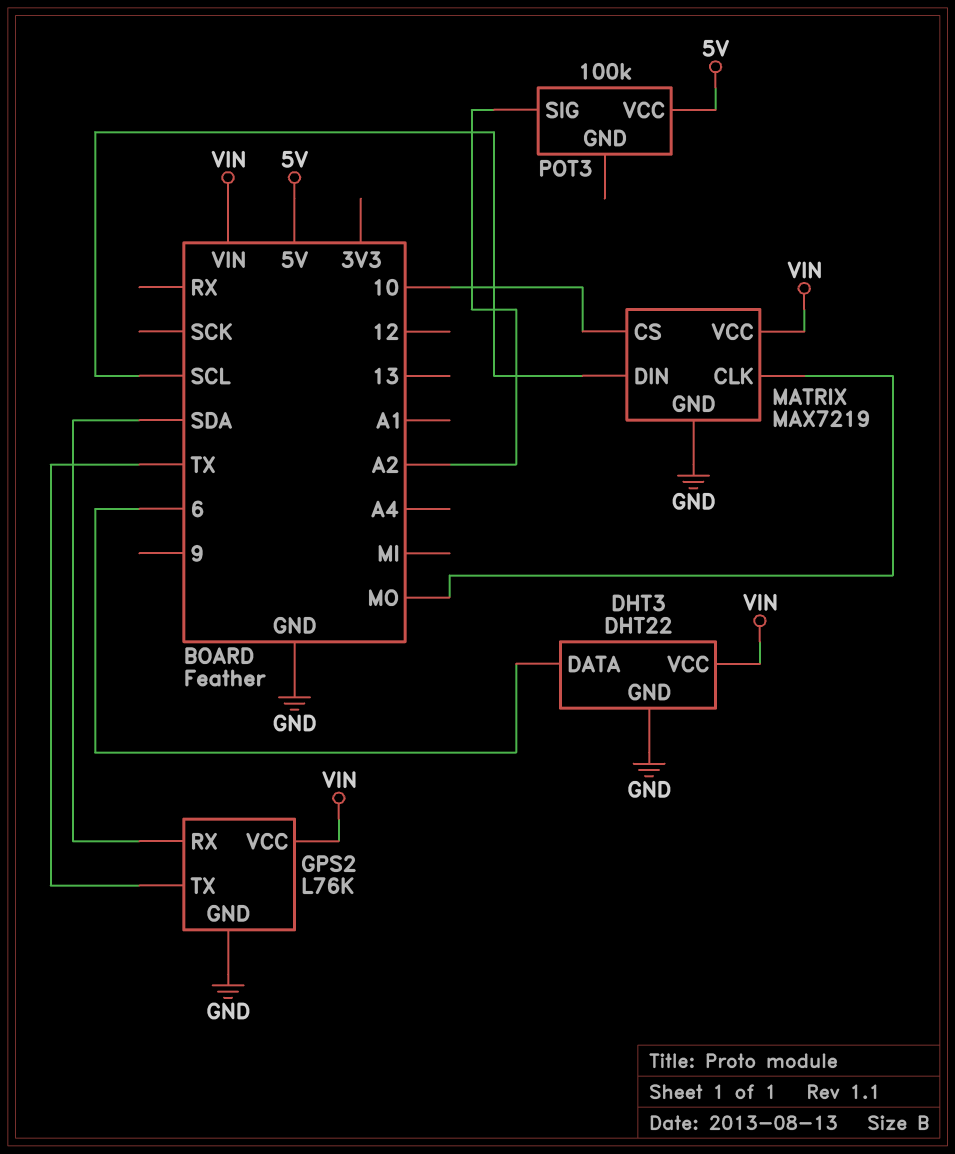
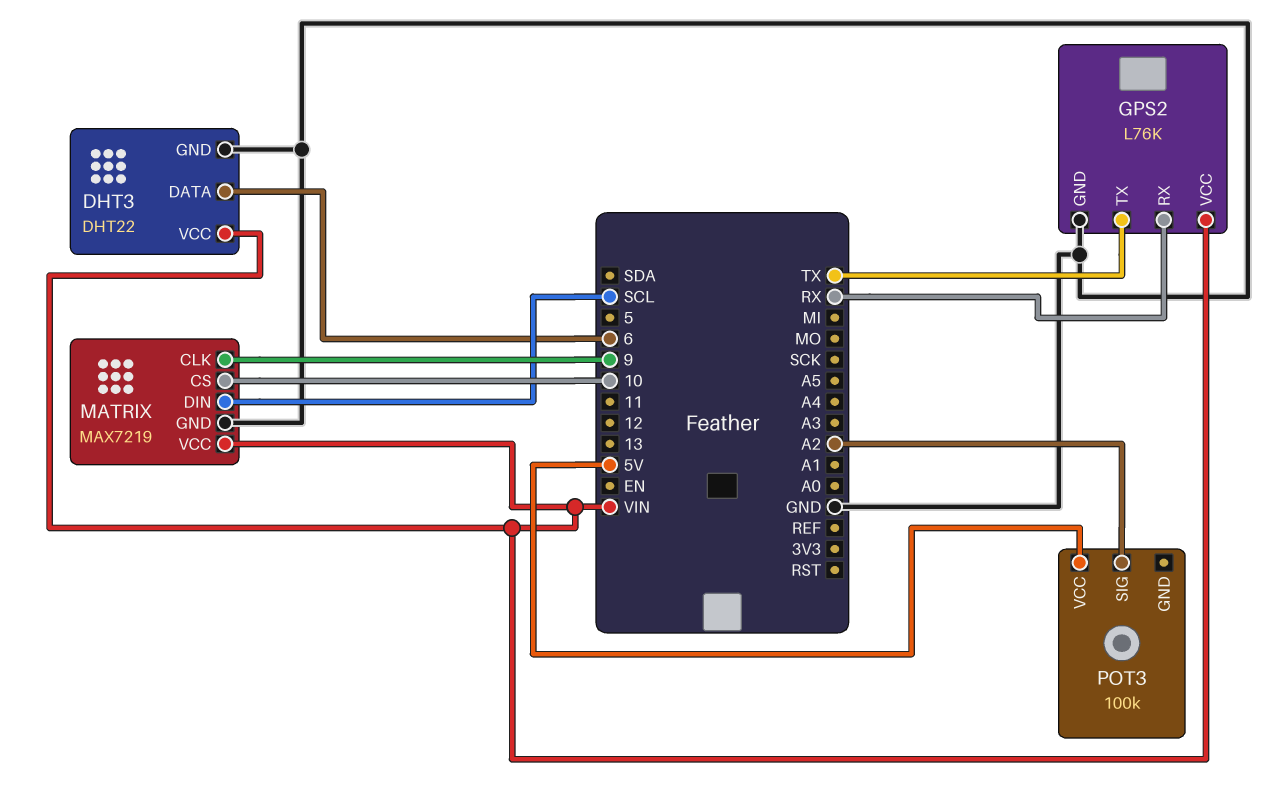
GPS2 pin RX: SDA -> RX
MATRIX pin CLK: MO -> 9

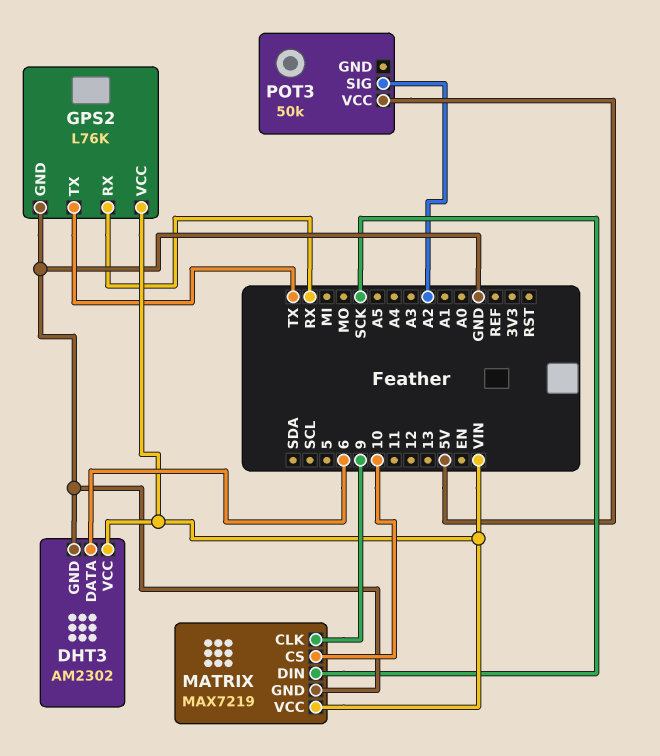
DHT3: DHT22 -> AM2302
MATRIX pin DIN: SCL -> SCK
POT3: 100k -> 50k

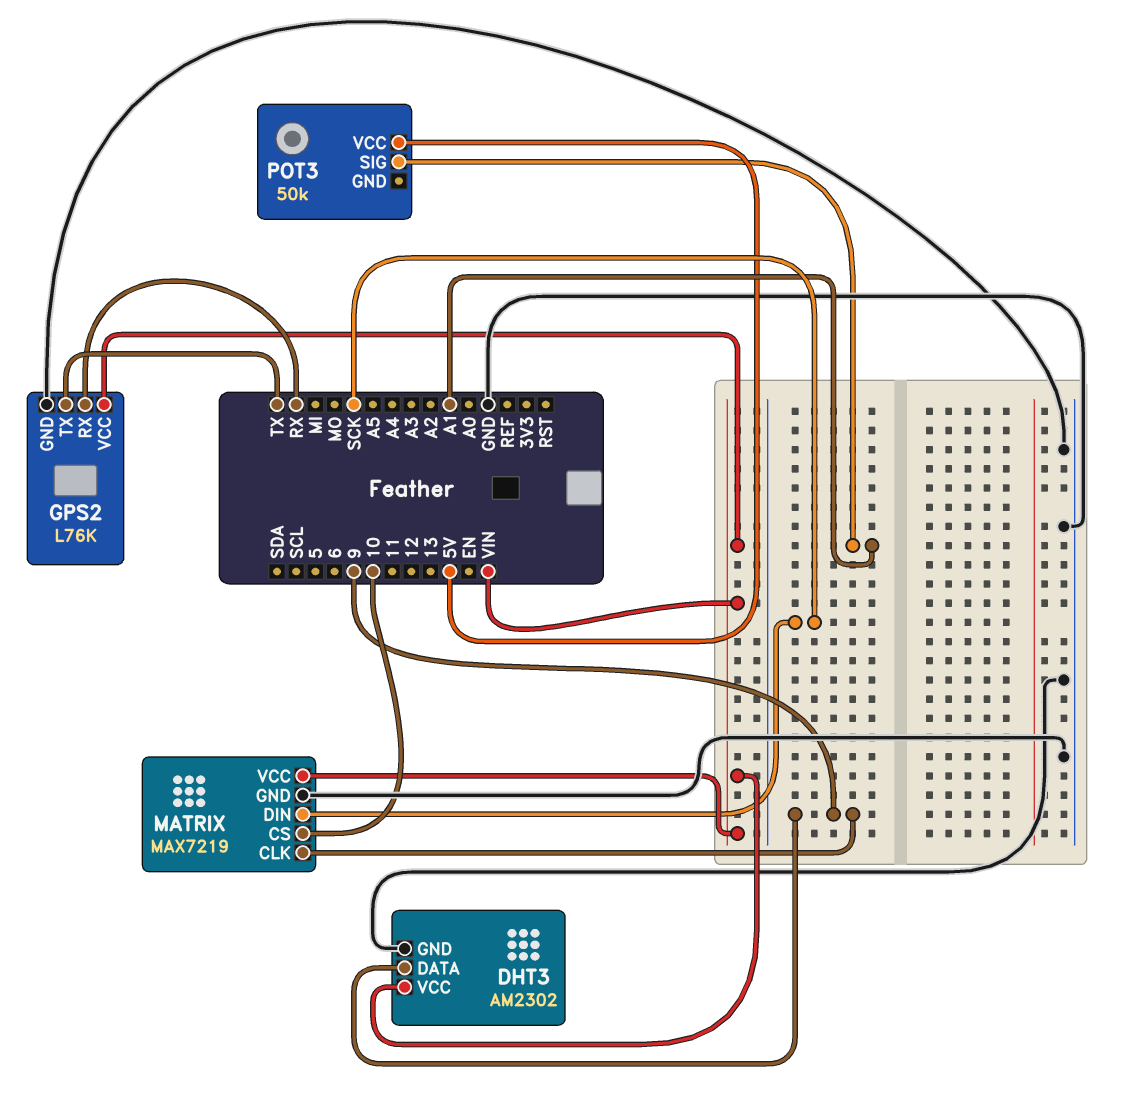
DHT3 pin DATA: 6 -> 9
POT3 pin SIG: A2 -> A1

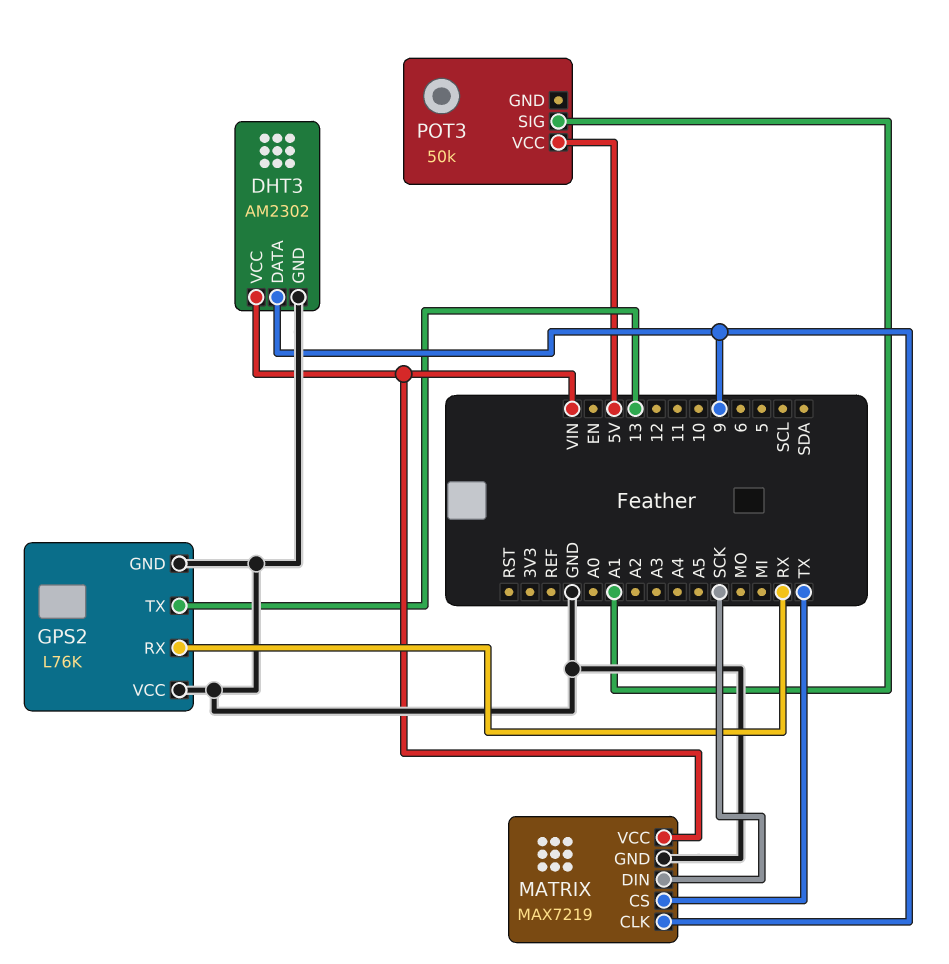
GPS2 pin TX: TX -> 13
GPS2 pin VCC: VIN -> GND
MATRIX pin CS: 10 -> TX

